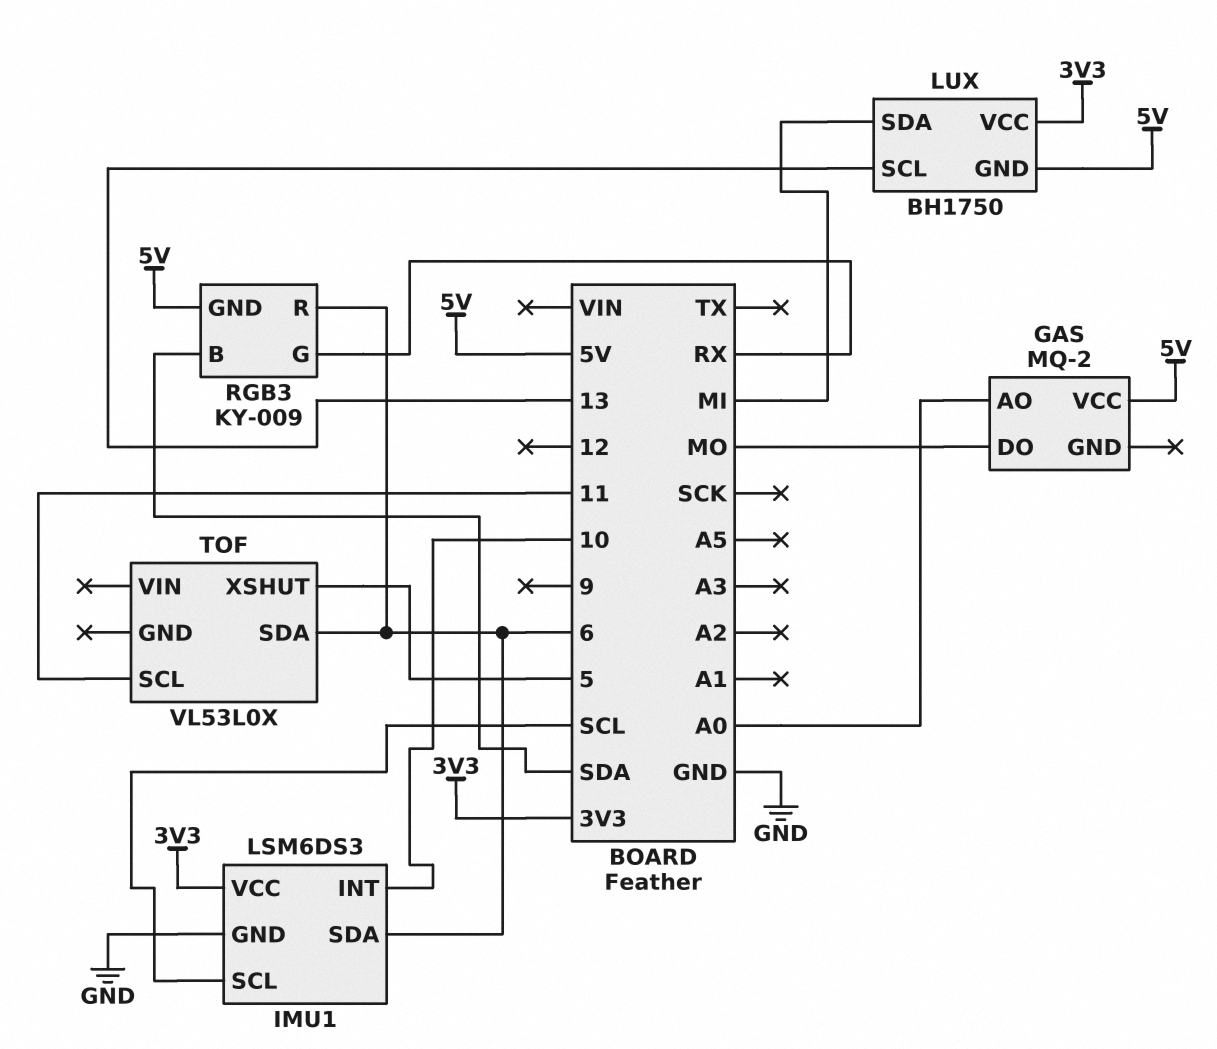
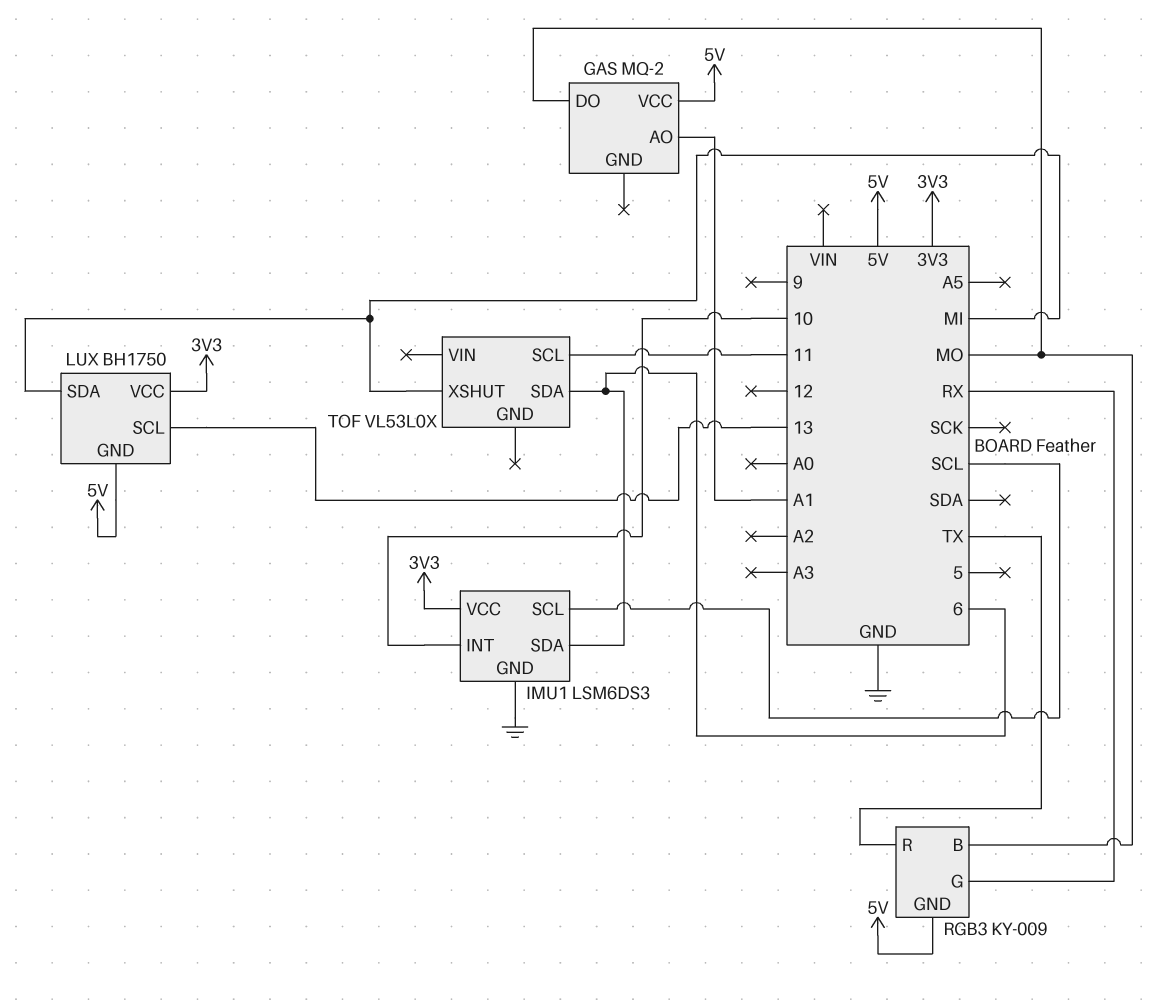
GAS pin AO: A0 -> A1
RGB3 pin B: SDA -> MO
RGB3 pin R: 6 -> TX
TOF pin XSHUT: 5 -> MI

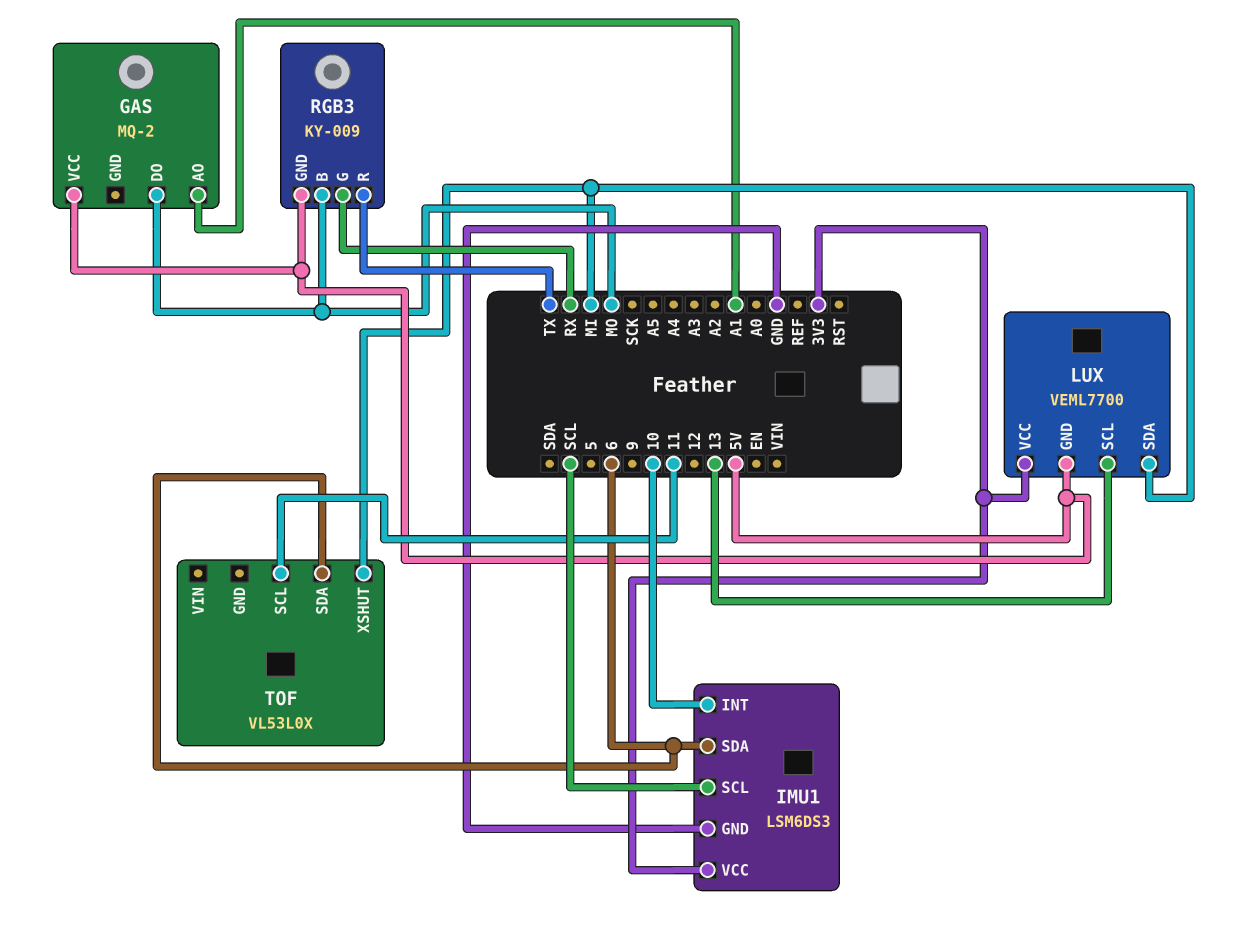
LUX: BH1750 -> VEML7700

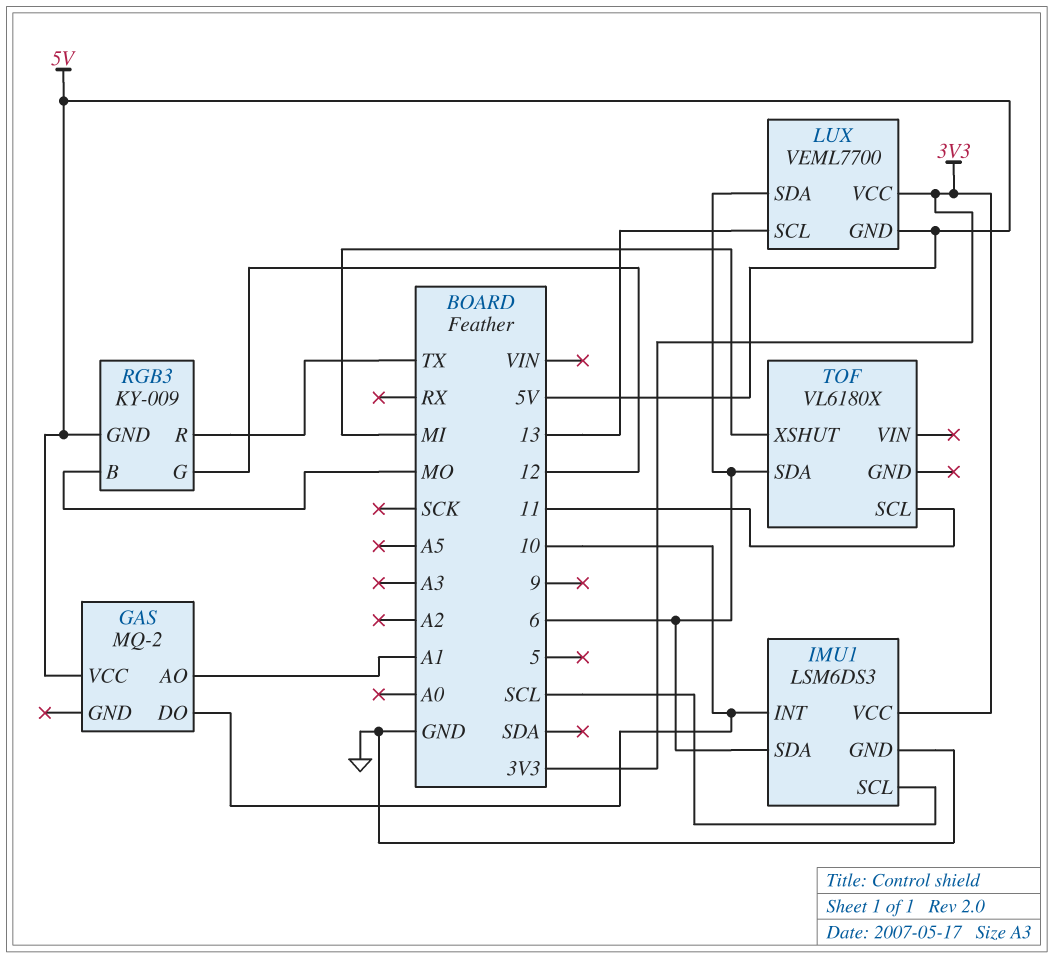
GAS pin DO: MO -> 10
LUX pin SDA: MI -> 6
RGB3 pin G: RX -> 12
TOF: VL53L0X -> VL6180X

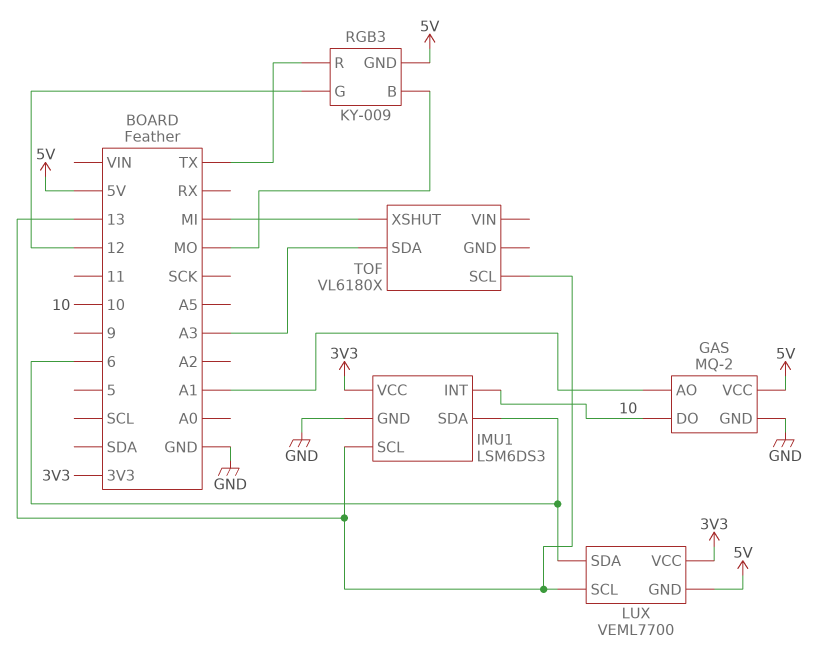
GAS pin GND: none -> GND
IMU1 pin SCL: SCL -> 13
TOF pin SCL: 11 -> 13
TOF pin SDA: 6 -> A3

